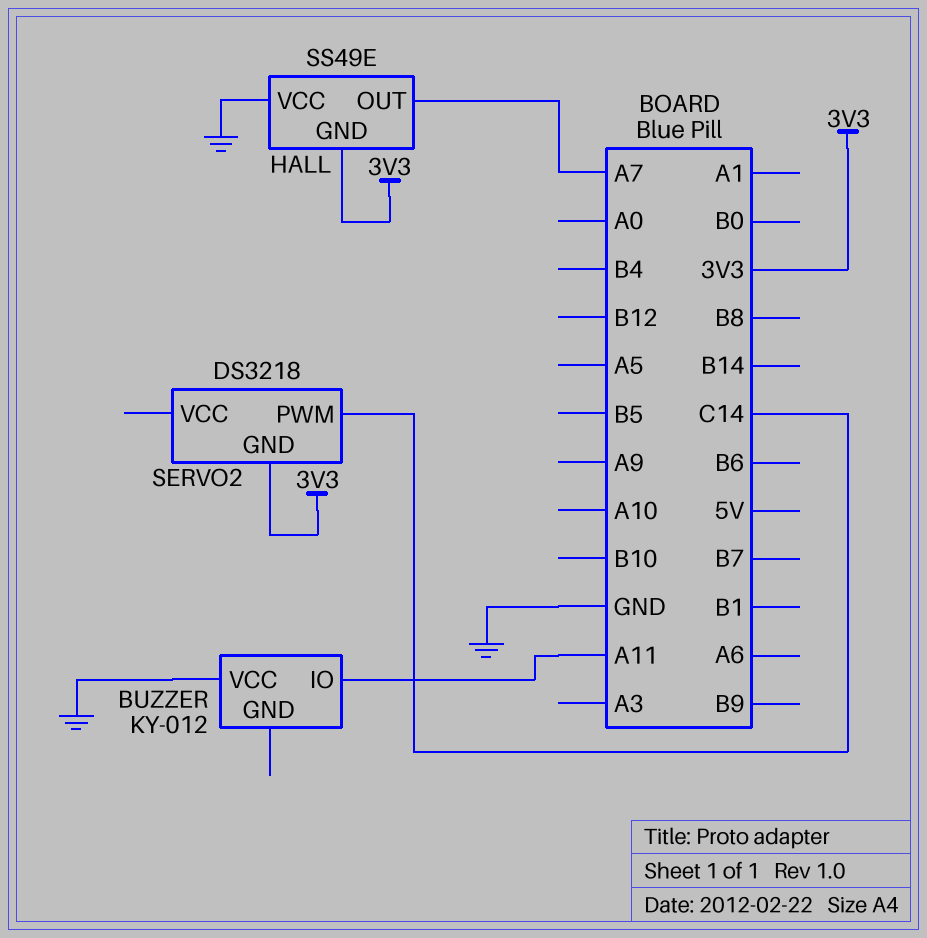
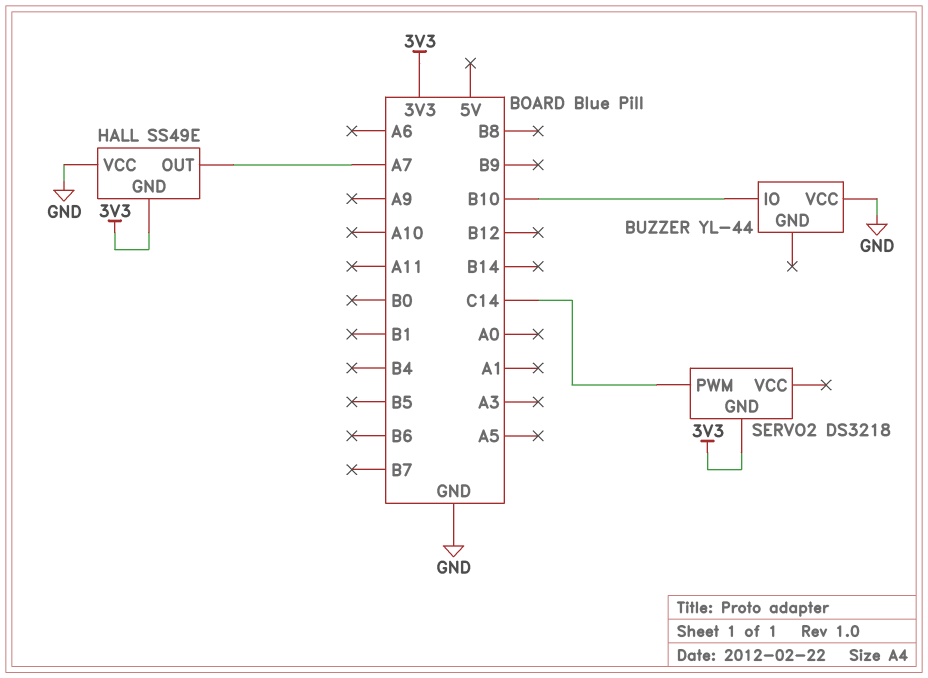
BUZZER: KY-012 -> YL-44
BUZZER pin IO: A11 -> B10

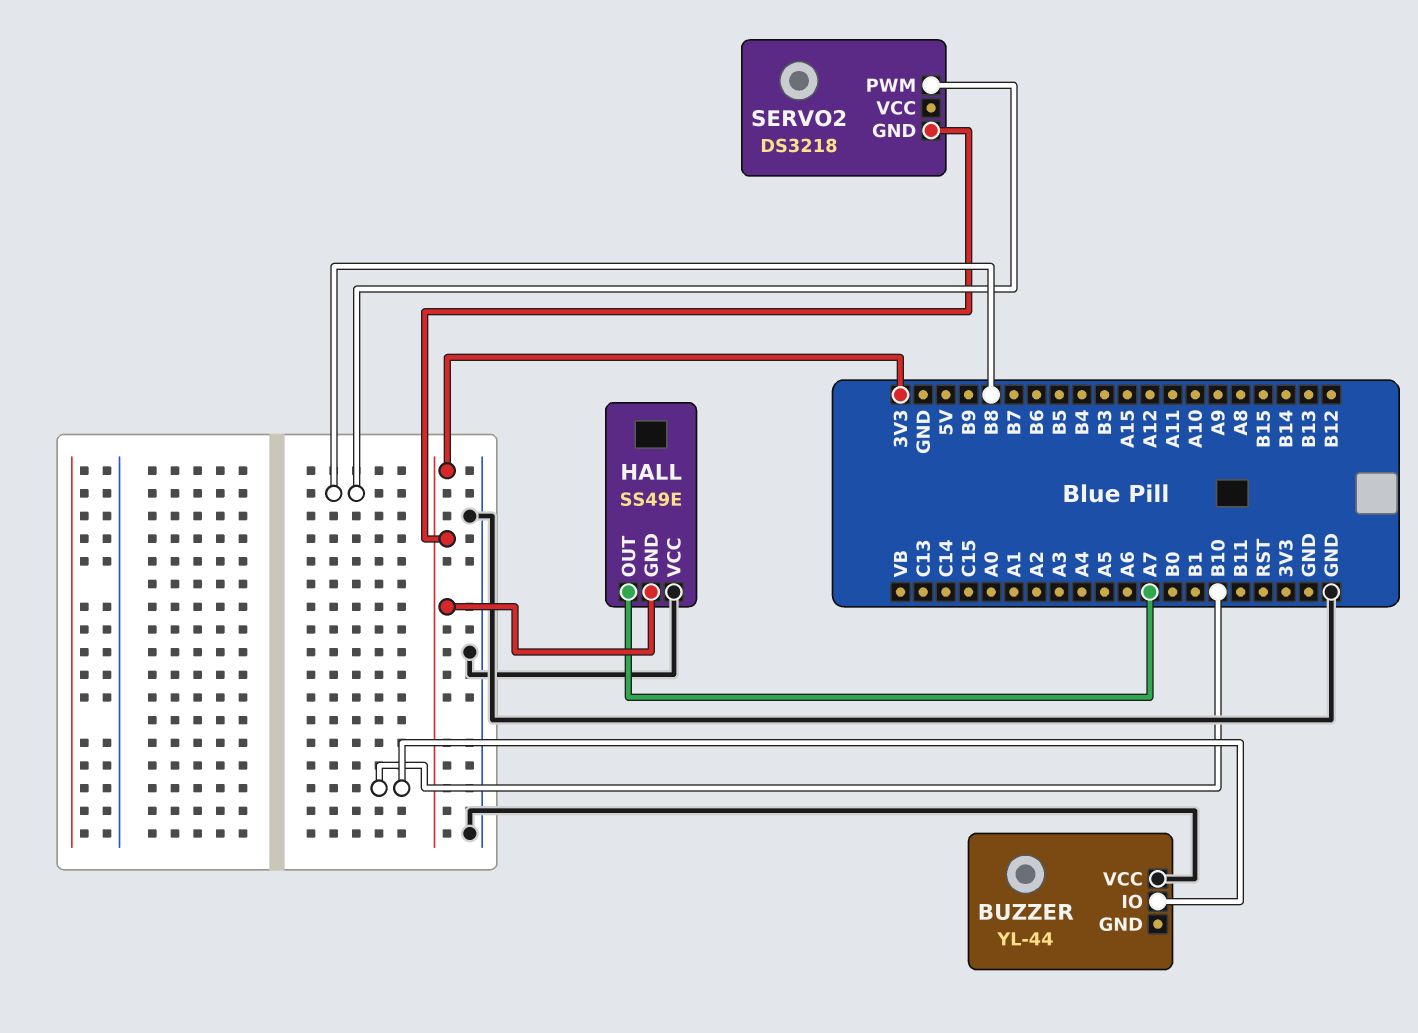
SERVO2 pin PWM: C14 -> B8

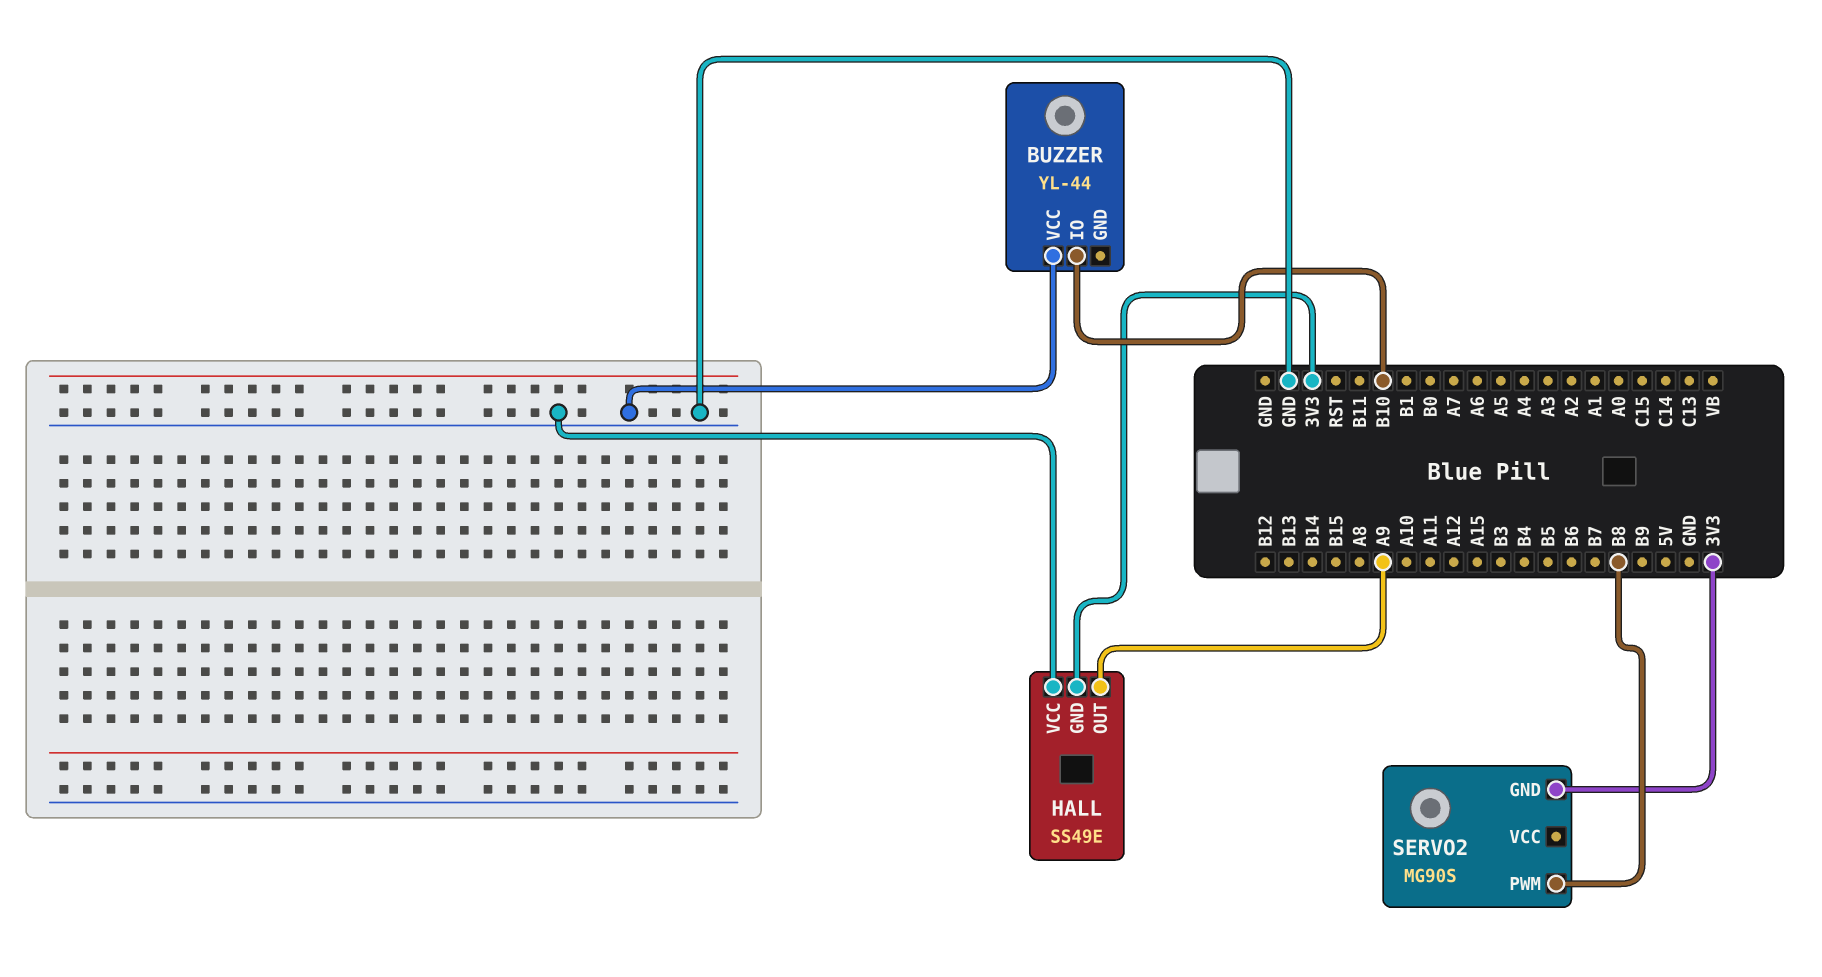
HALL pin OUT: A7 -> A9
SERVO2: DS3218 -> MG90S

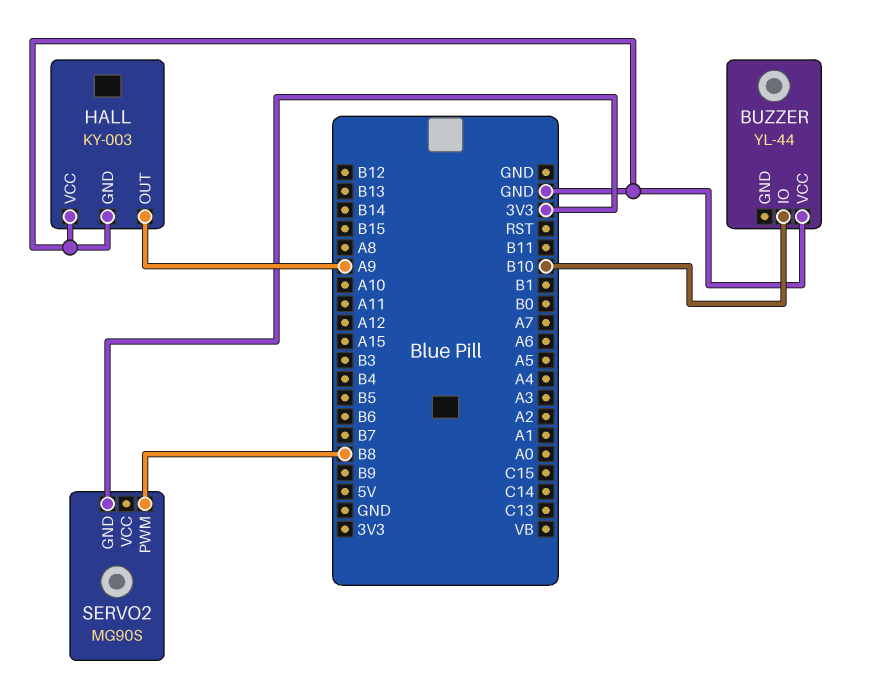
HALL: SS49E -> KY-003
HALL pin GND: 3V3 -> GND

